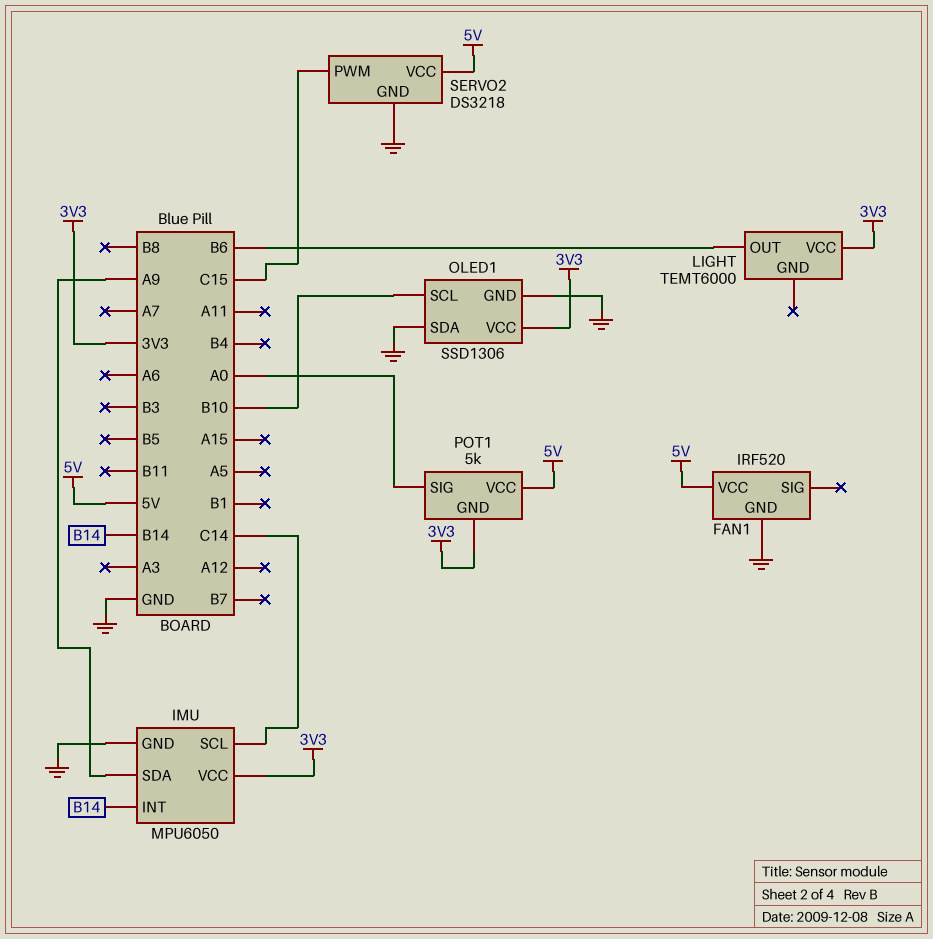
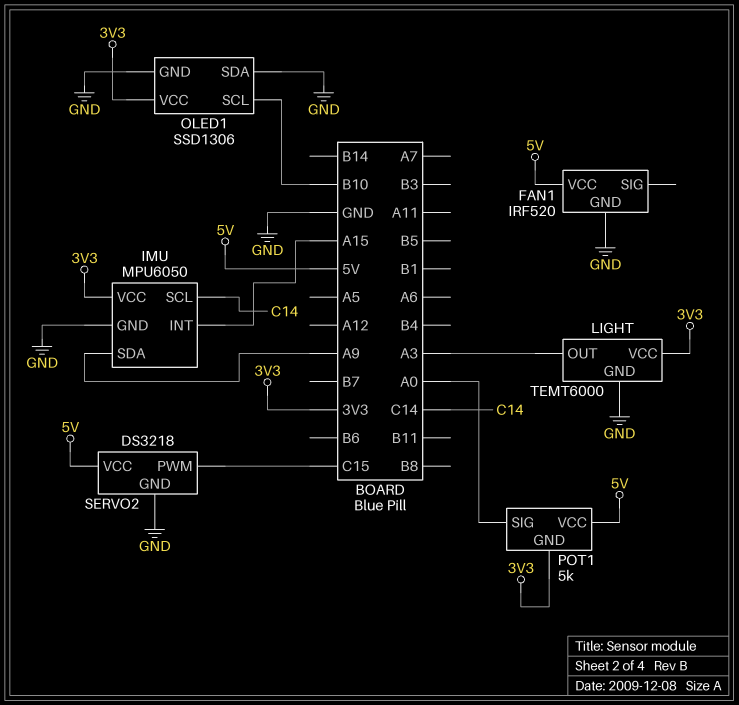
IMU pin INT: B14 -> A15
LIGHT pin GND: none -> GND
LIGHT pin OUT: B6 -> A3

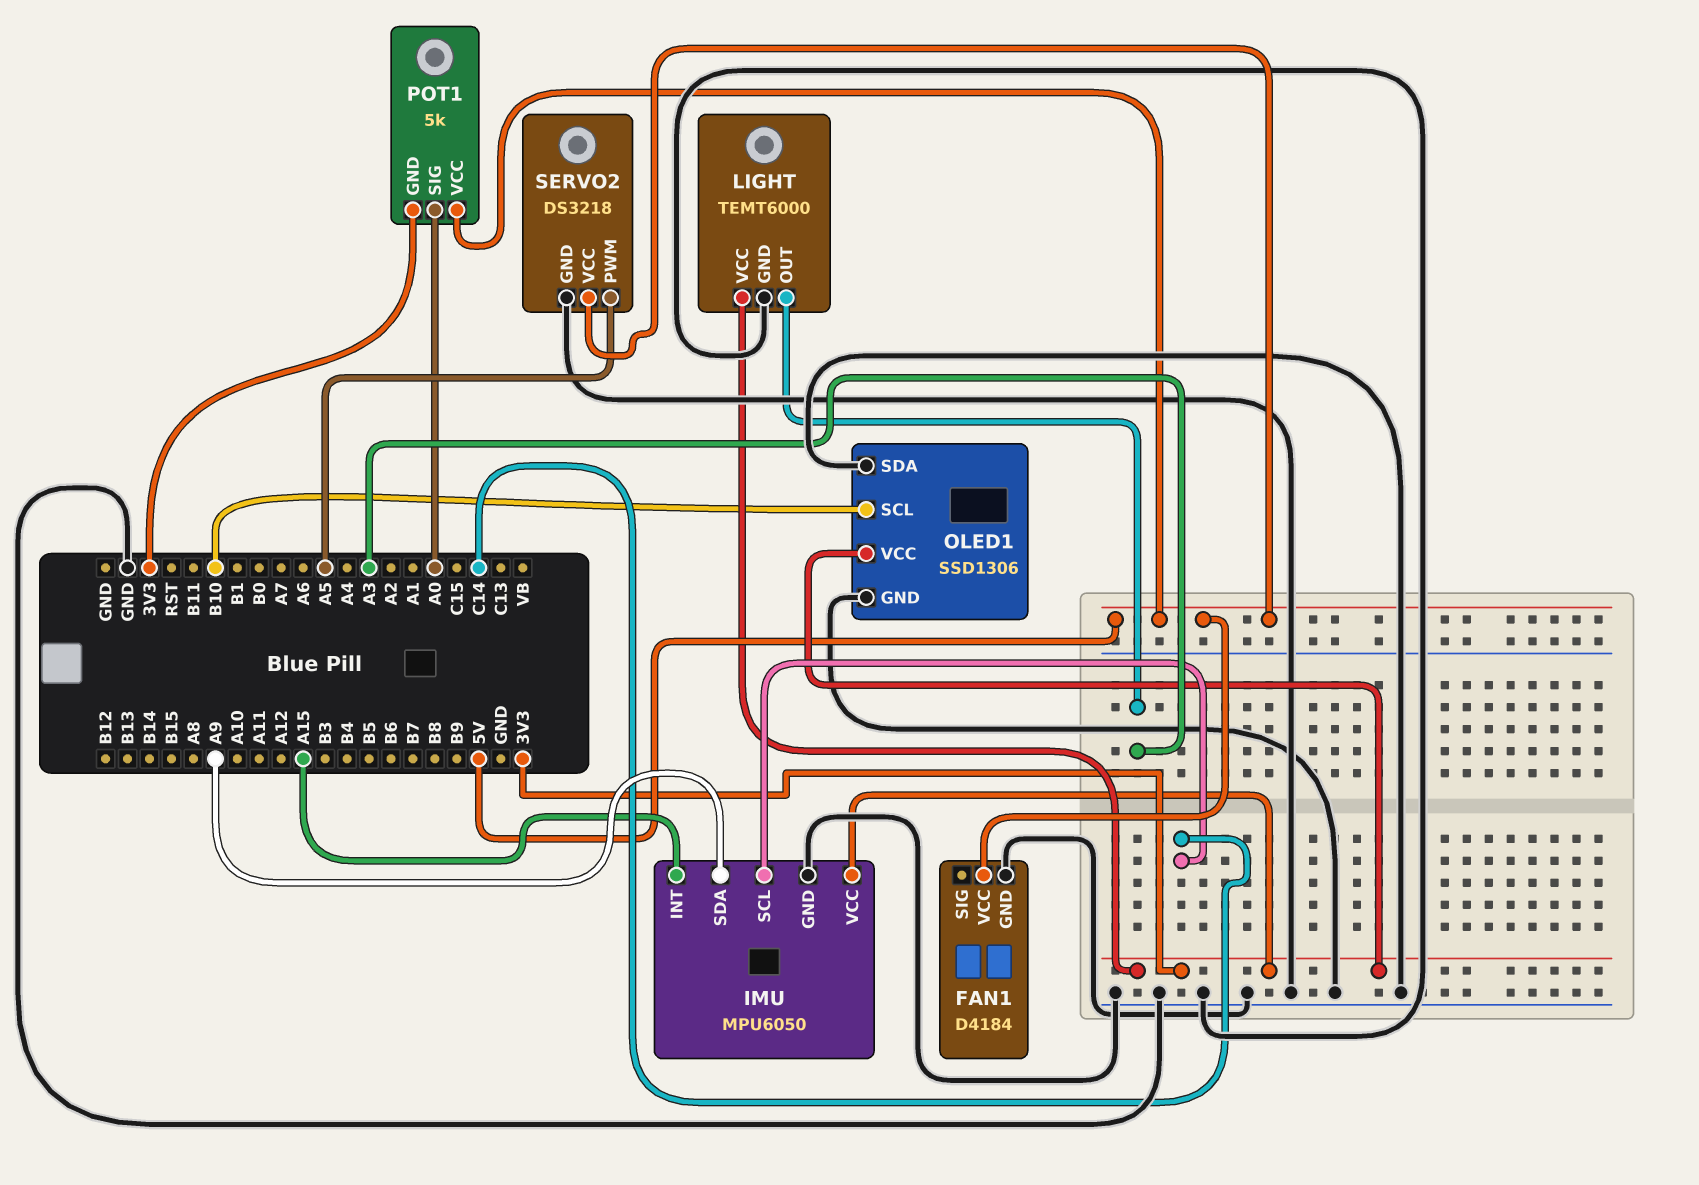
FAN1: IRF520 -> D4184
SERVO2 pin PWM: C15 -> A5

